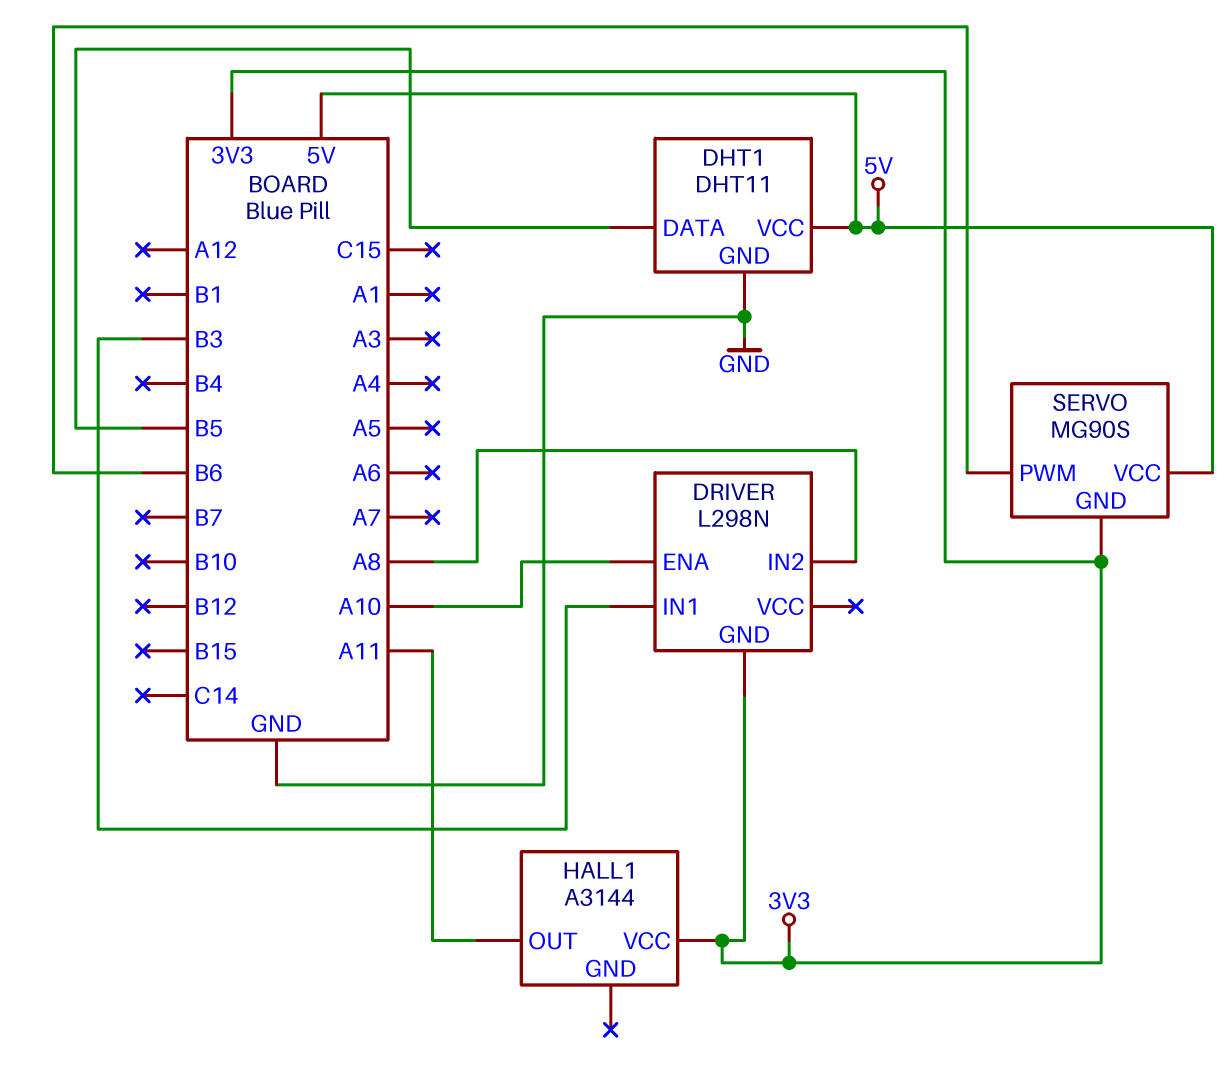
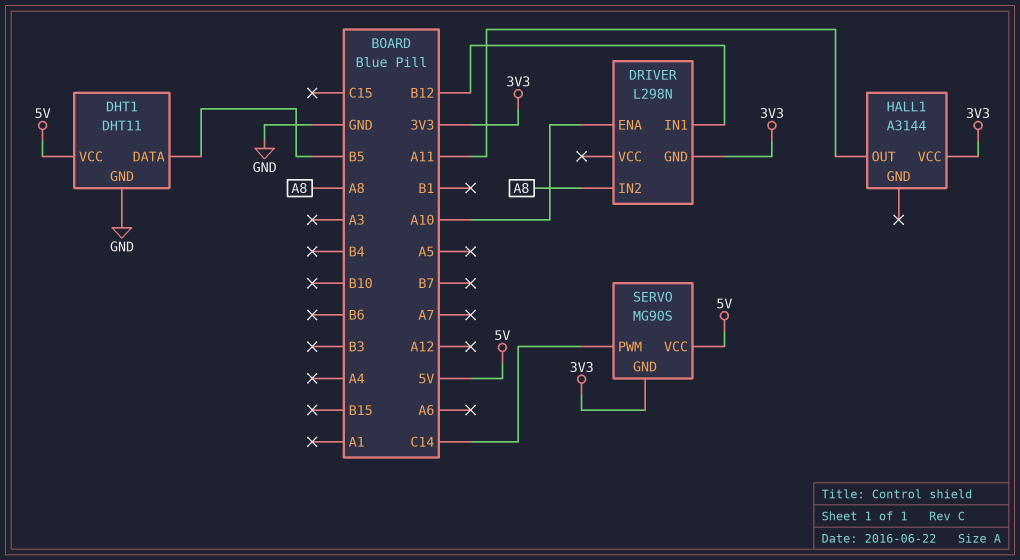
DRIVER pin IN1: B3 -> B12
SERVO pin PWM: B6 -> C14

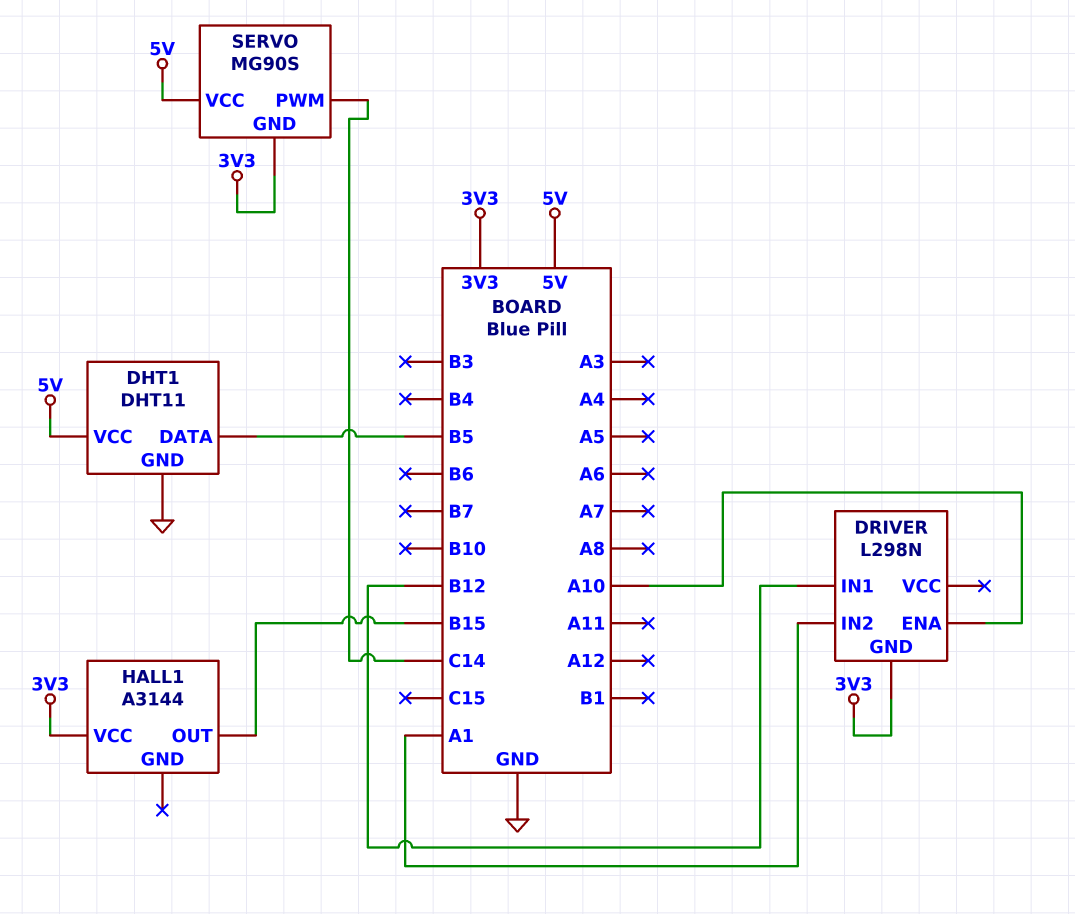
DRIVER pin IN2: A8 -> A1
HALL1 pin OUT: A11 -> B15

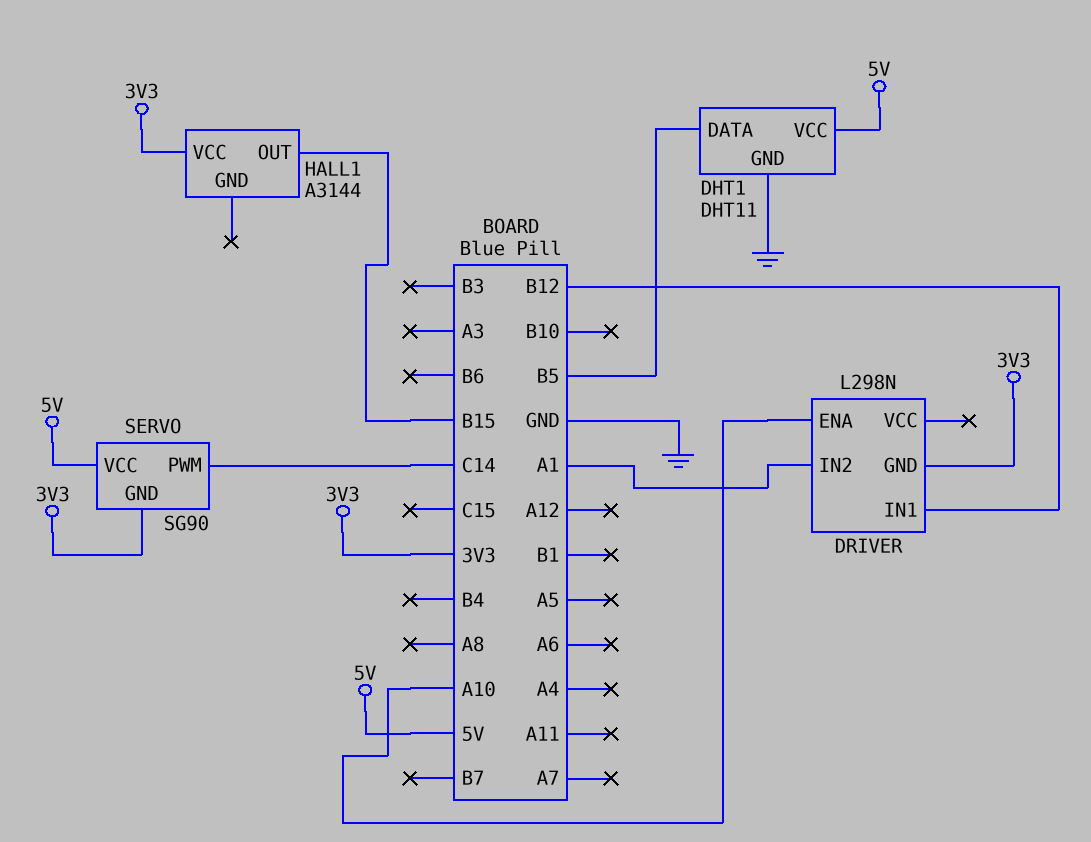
SERVO: MG90S -> SG90

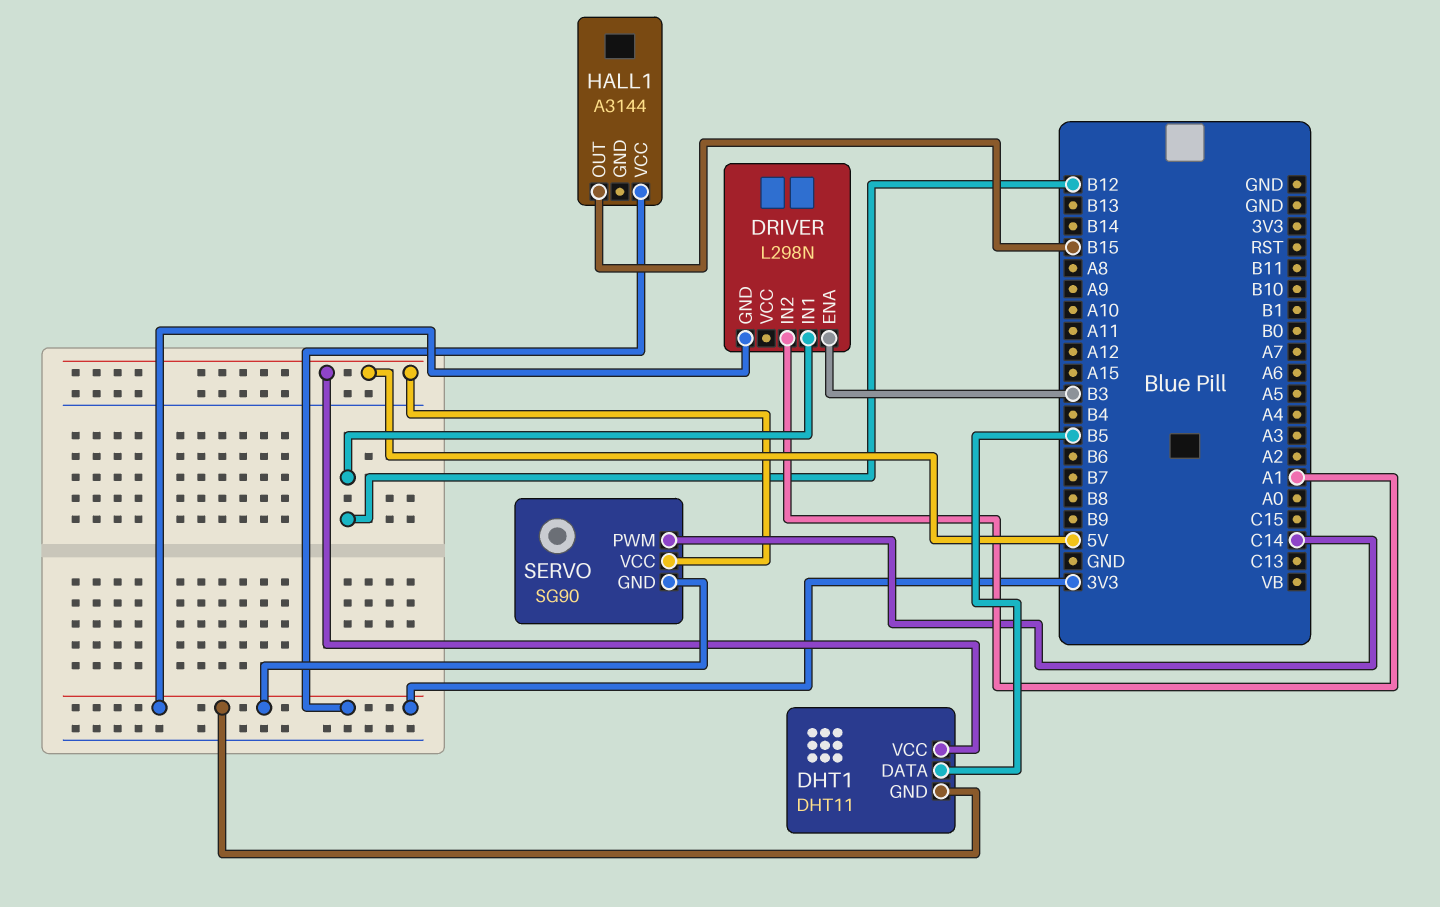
DHT1 pin GND: GND -> 3V3
DRIVER pin ENA: A10 -> B3

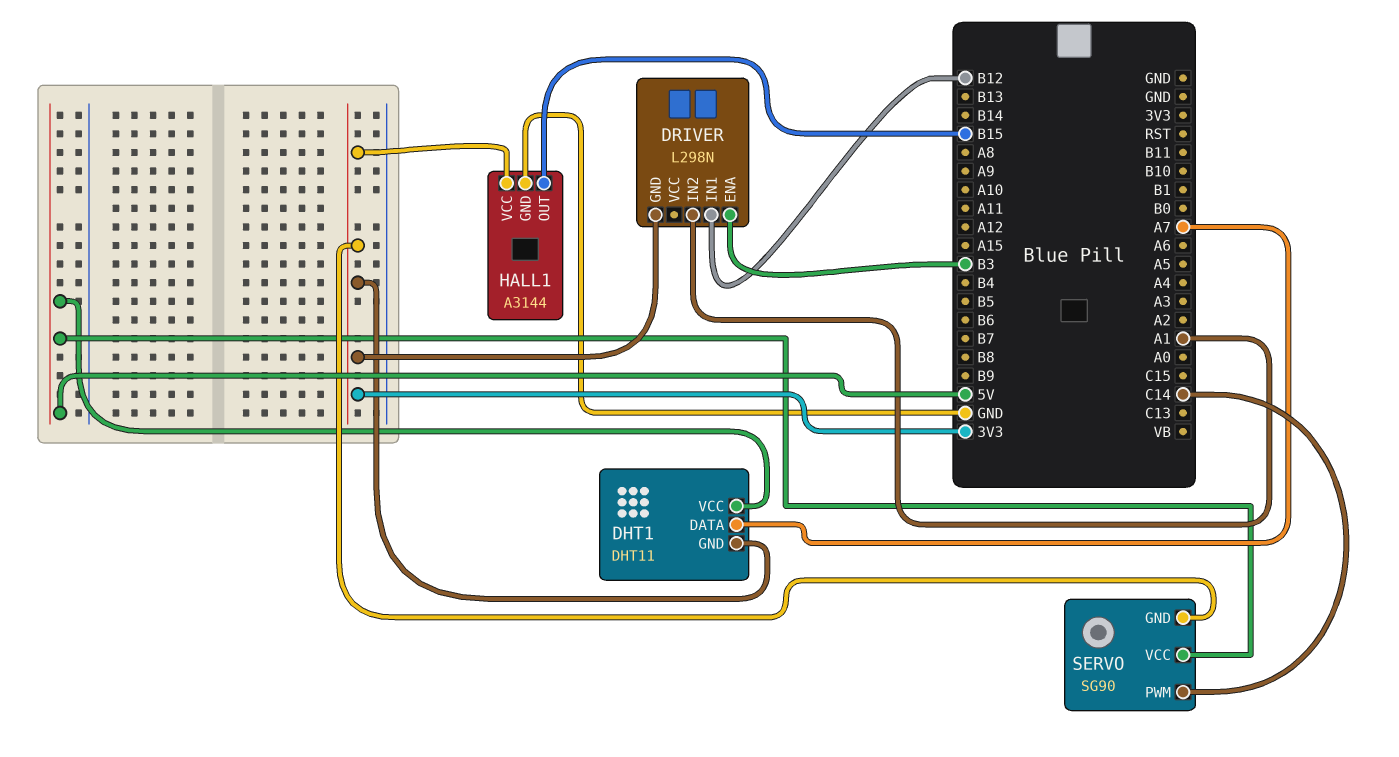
DHT1 pin DATA: B5 -> A7
HALL1 pin GND: none -> GND

